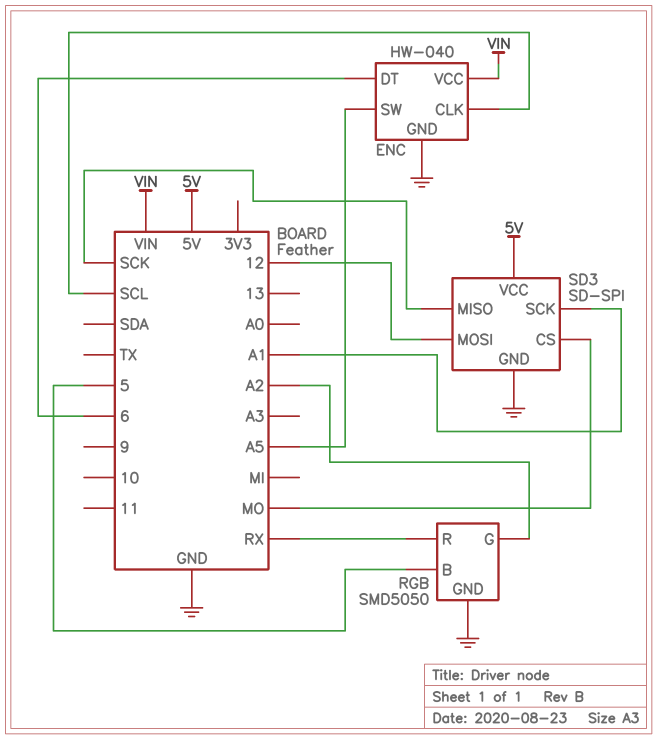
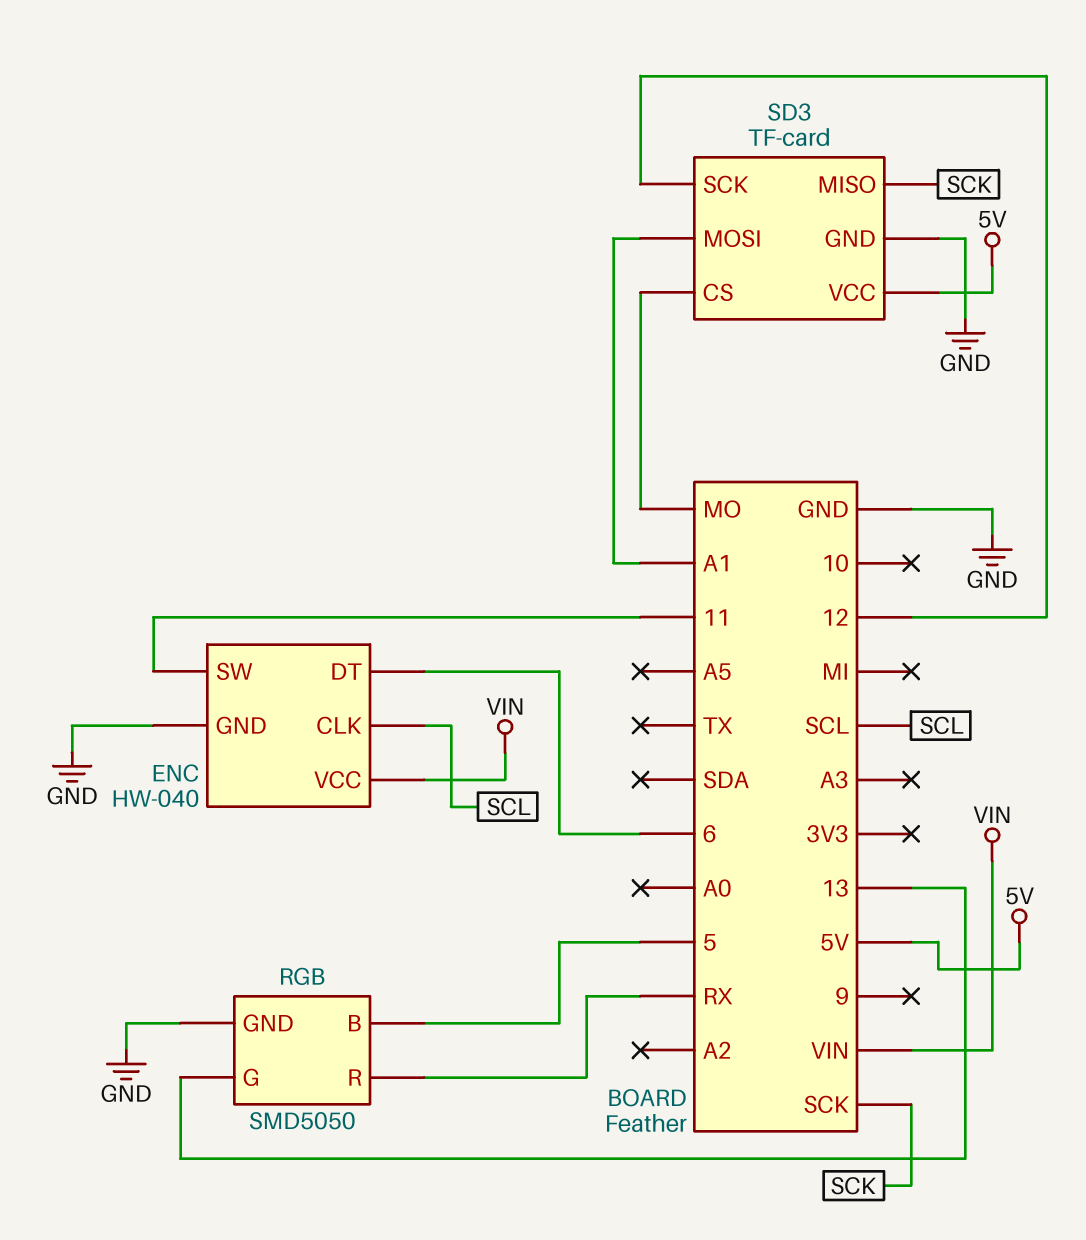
ENC pin SW: A5 -> 11
RGB pin G: A2 -> 13
SD3: SD-SPI -> TF-card
SD3 pin MOSI: 12 -> A1
SD3 pin SCK: A1 -> 12

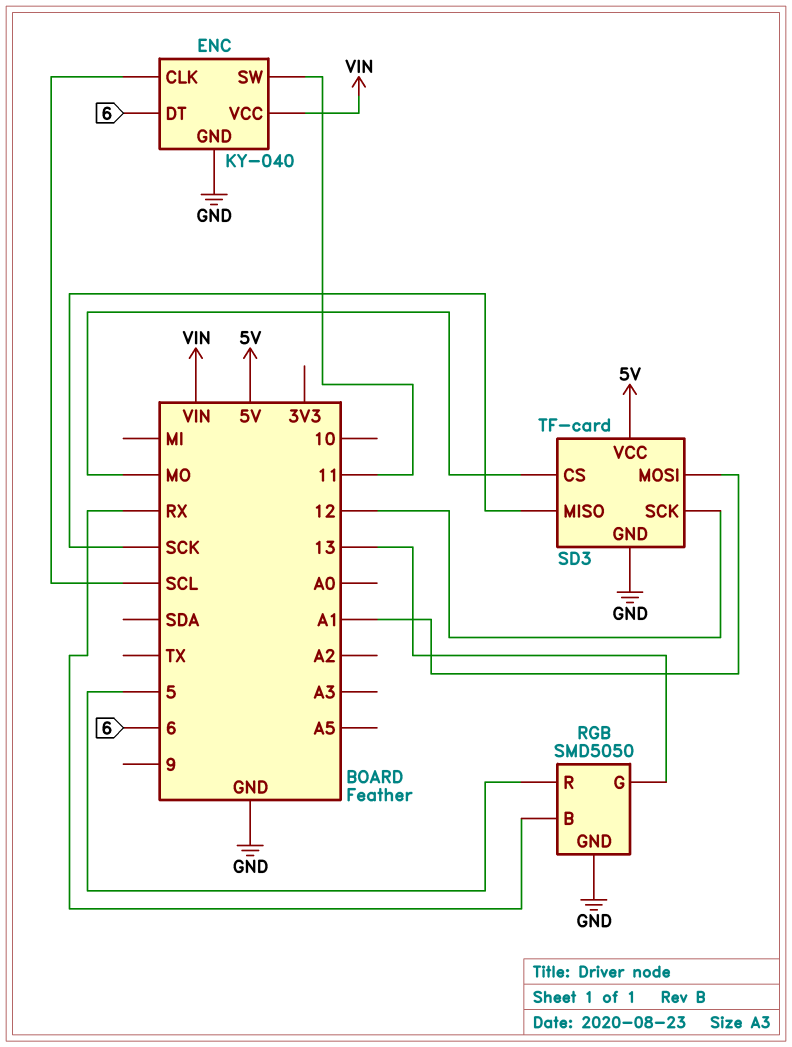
ENC: HW-040 -> KY-040
RGB pin B: 5 -> RX
RGB pin R: RX -> 5

